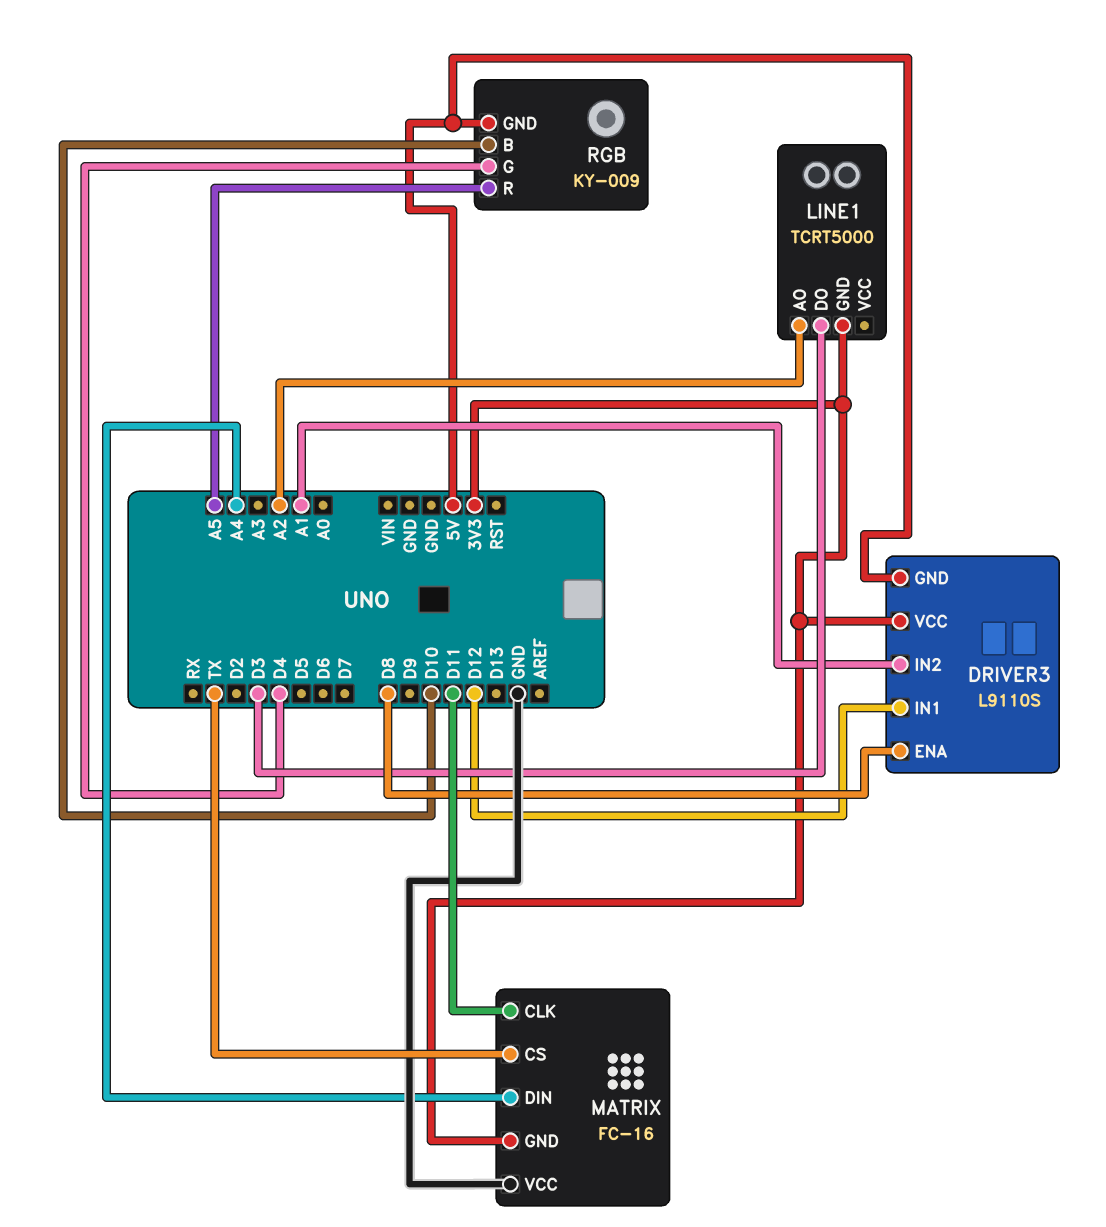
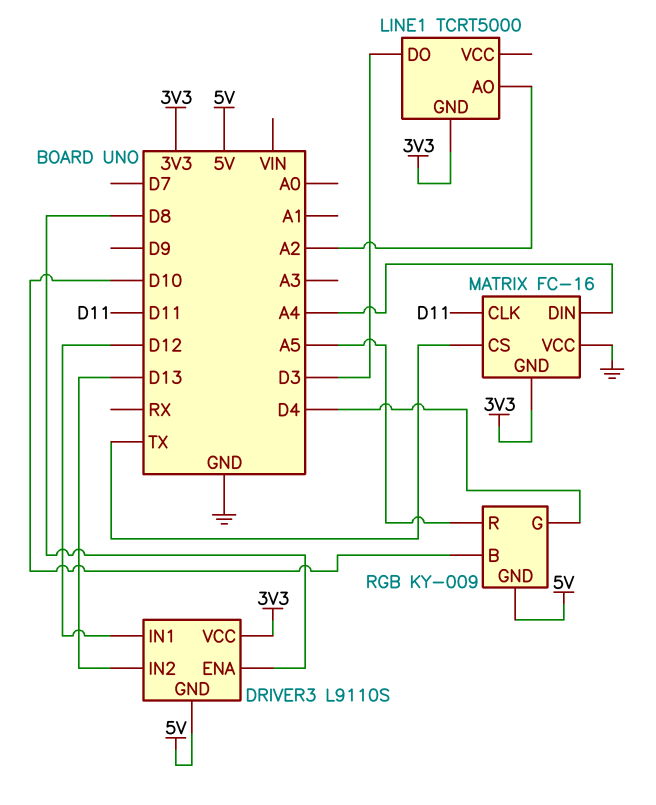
DRIVER3 pin IN2: A1 -> D13

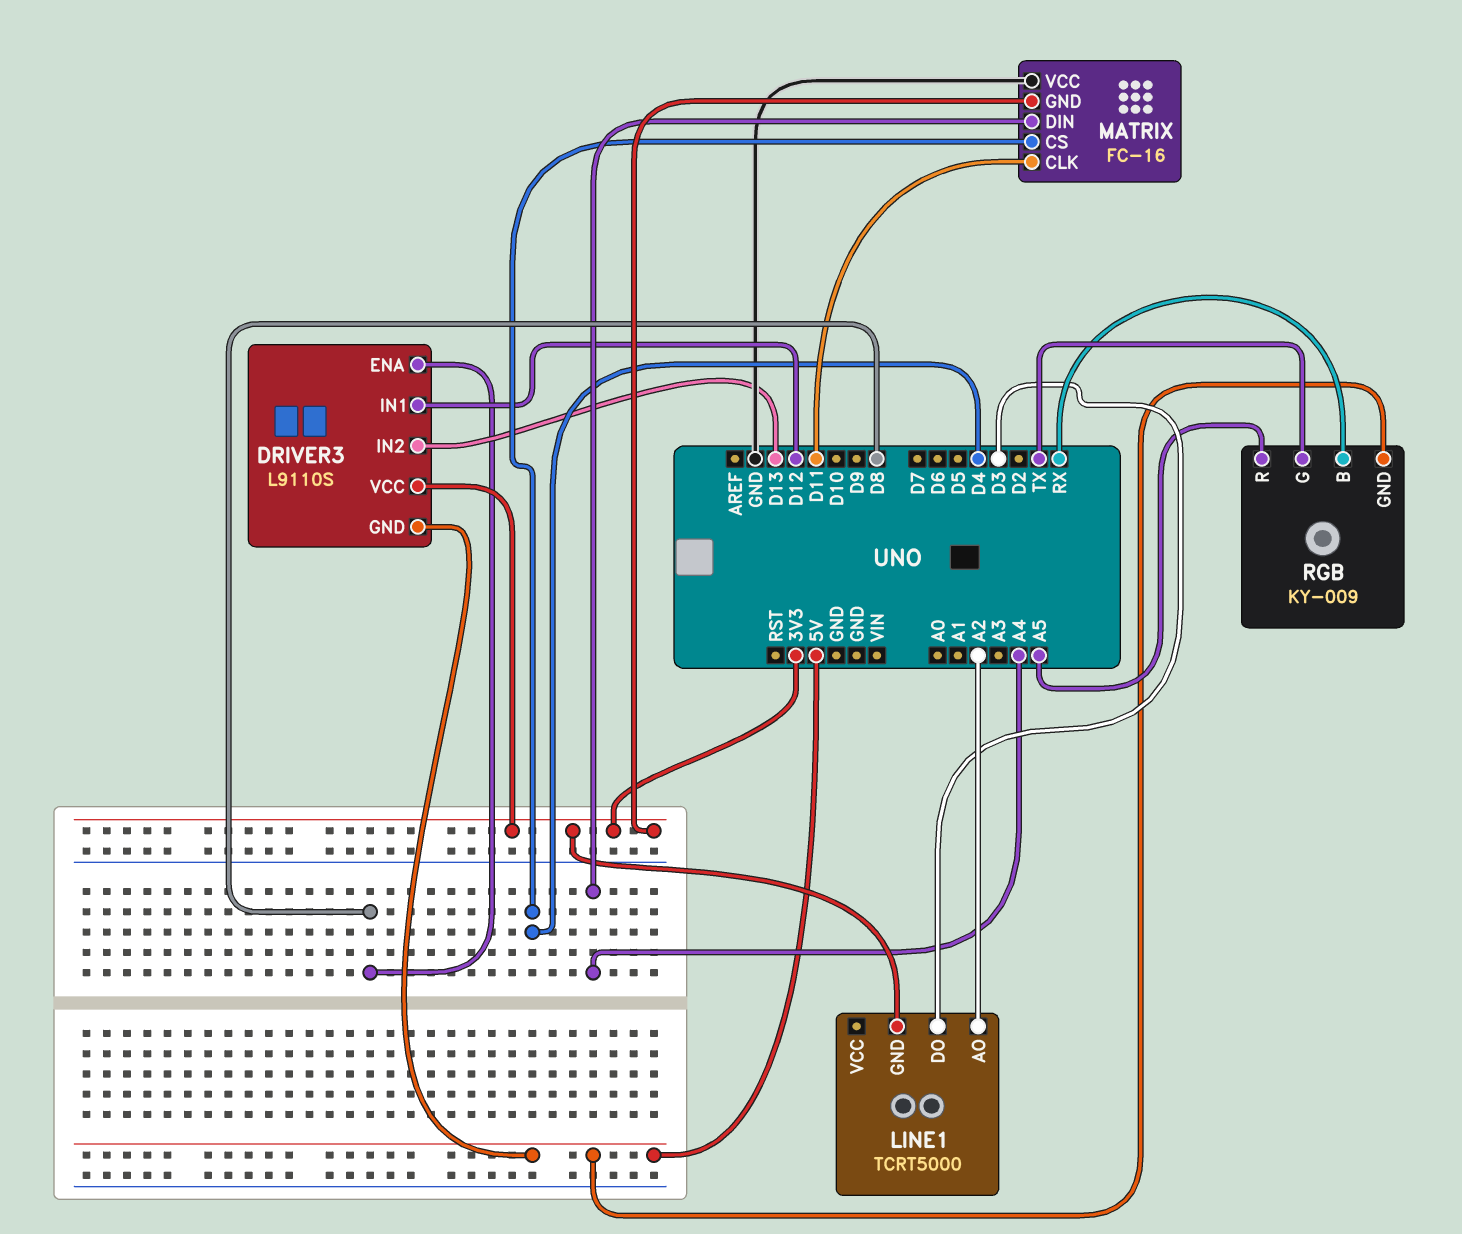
MATRIX pin CS: TX -> D4
RGB pin B: D10 -> RX
RGB pin G: D4 -> TX

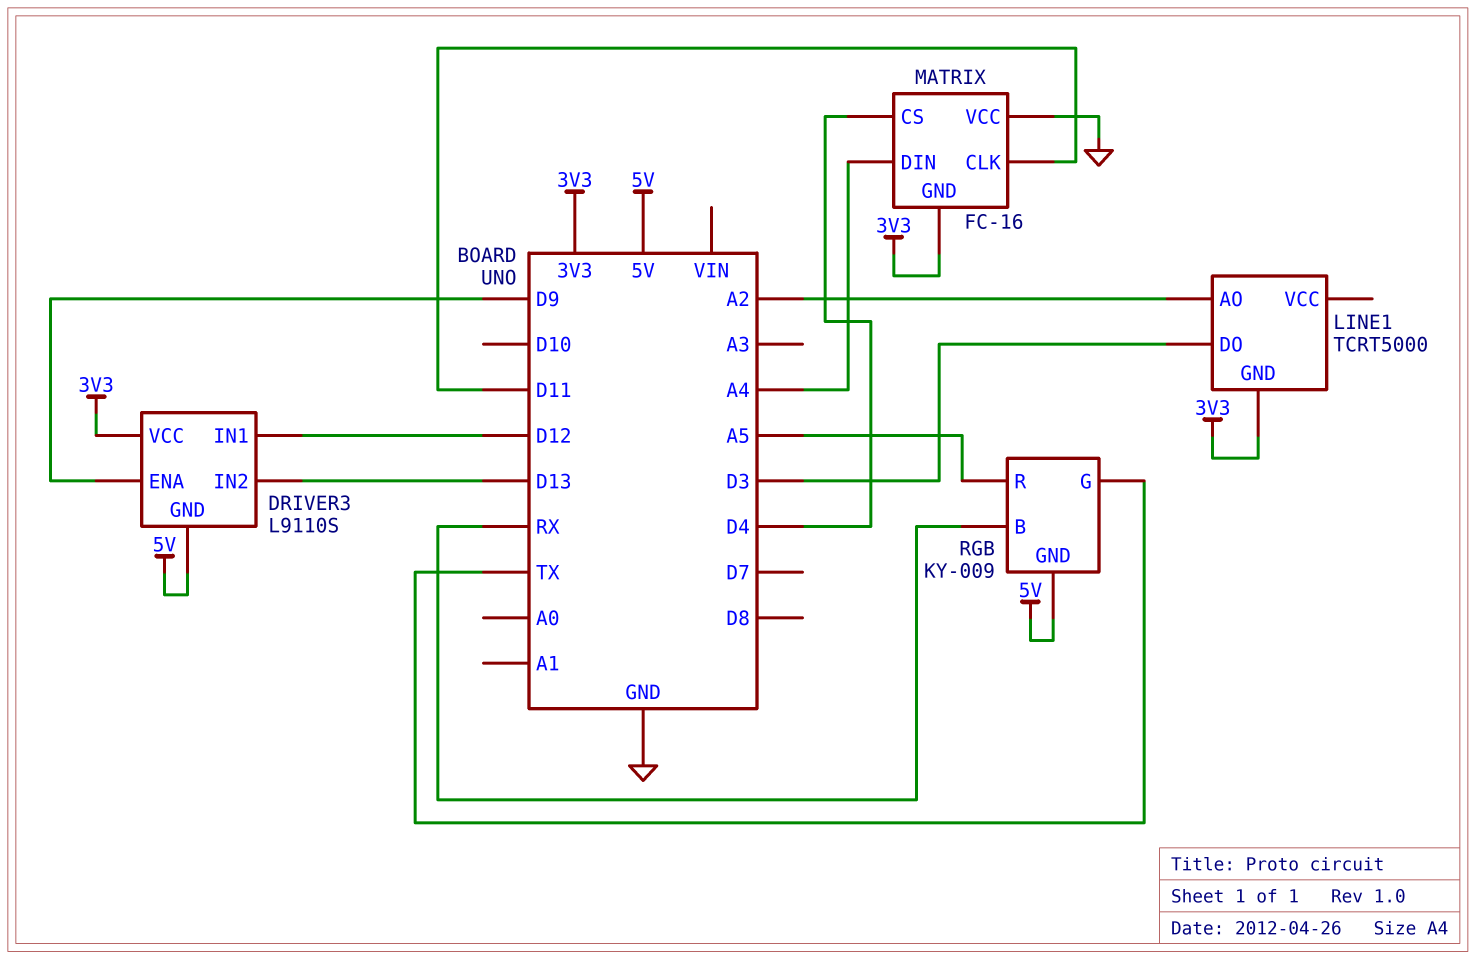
DRIVER3 pin ENA: D8 -> D9

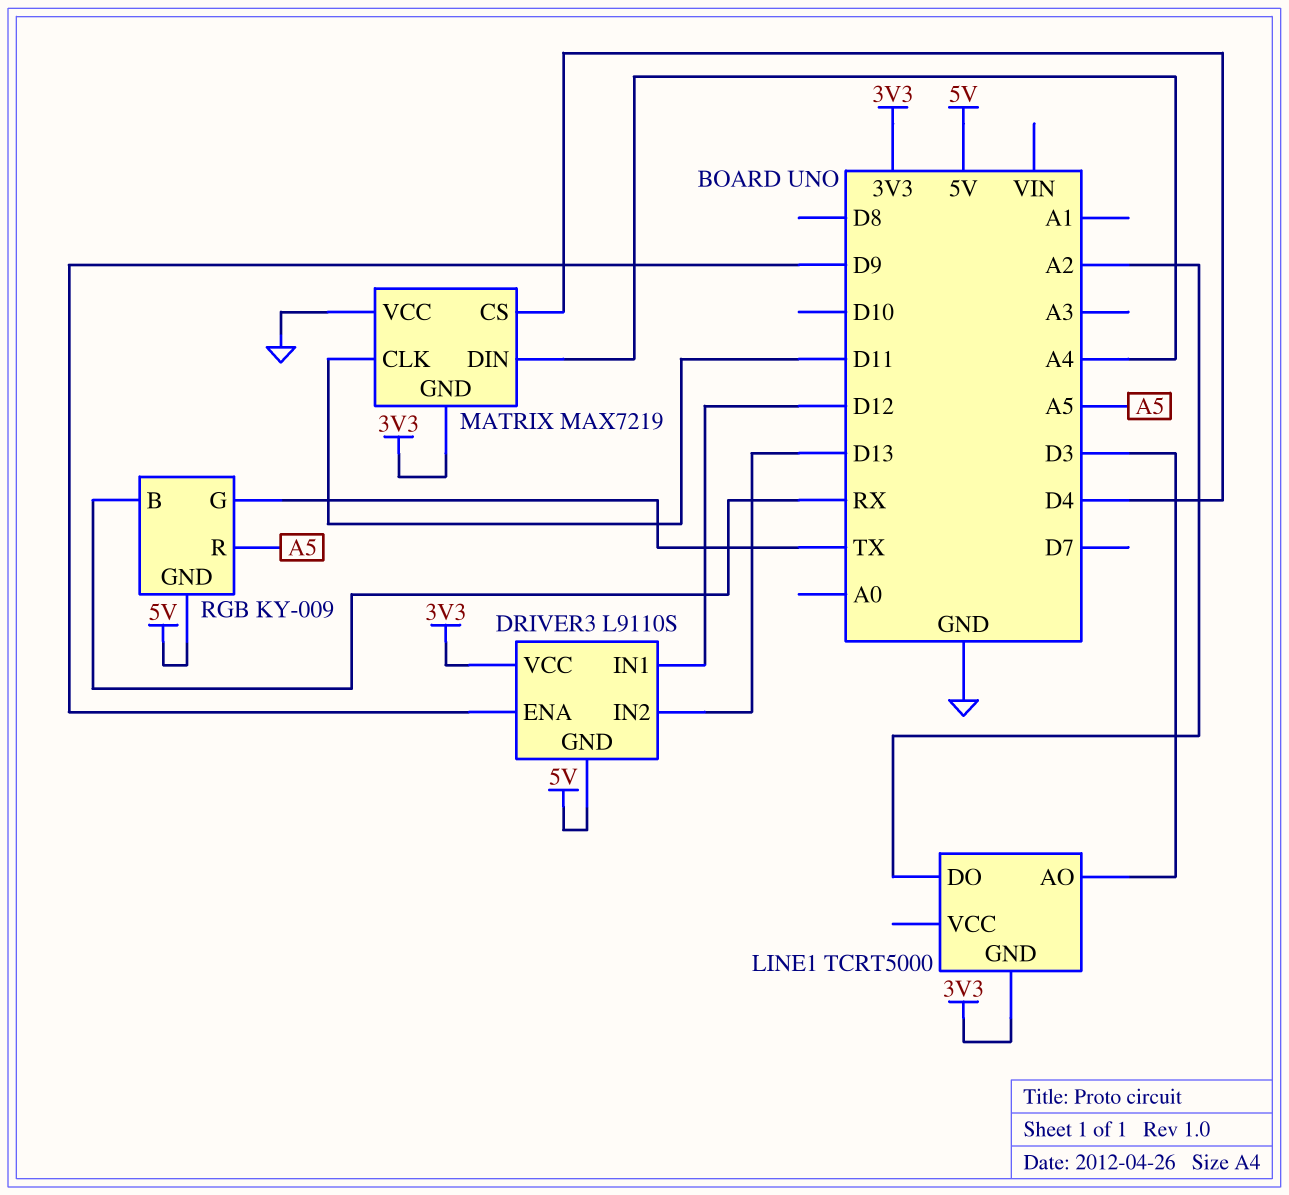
LINE1 pin AO: A2 -> D3
LINE1 pin DO: D3 -> A2
MATRIX: FC-16 -> MAX7219

